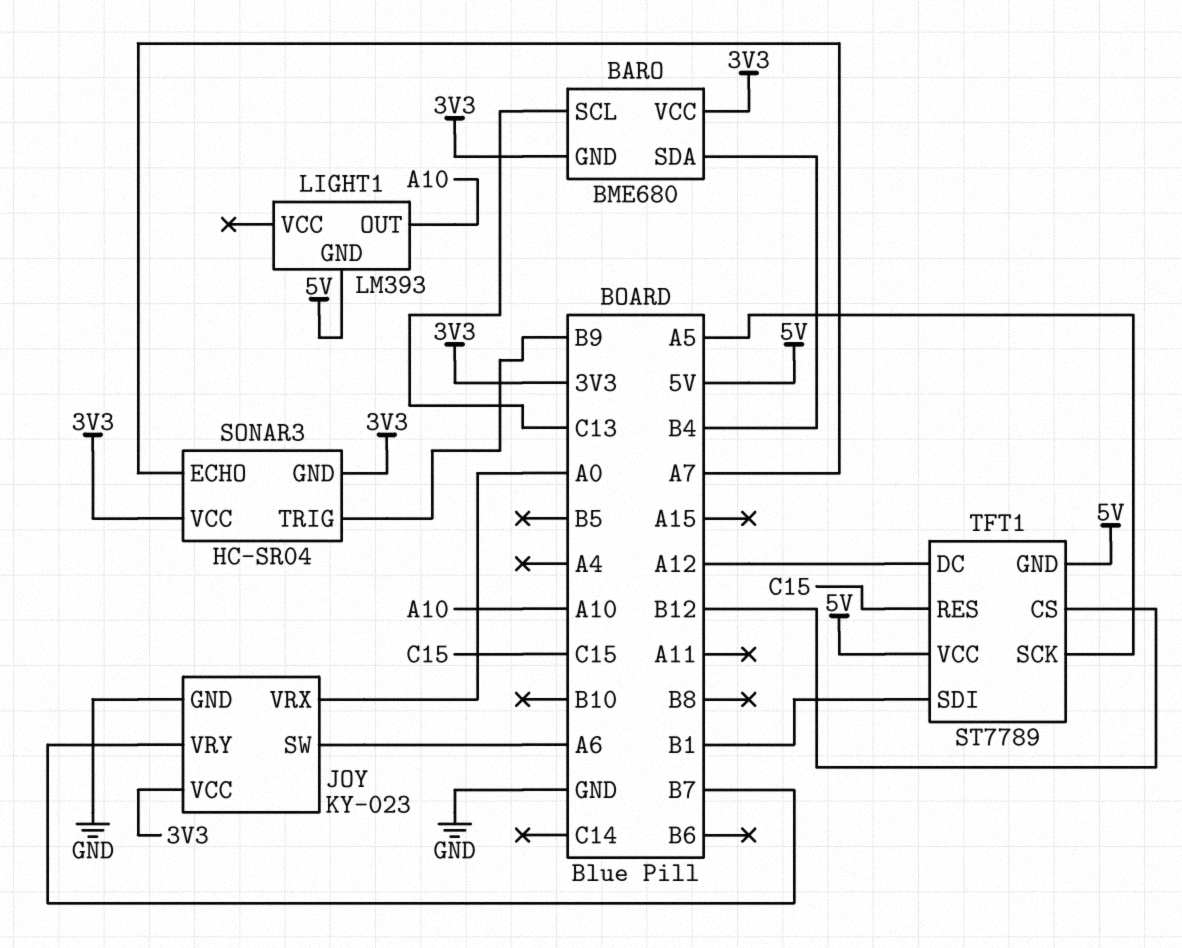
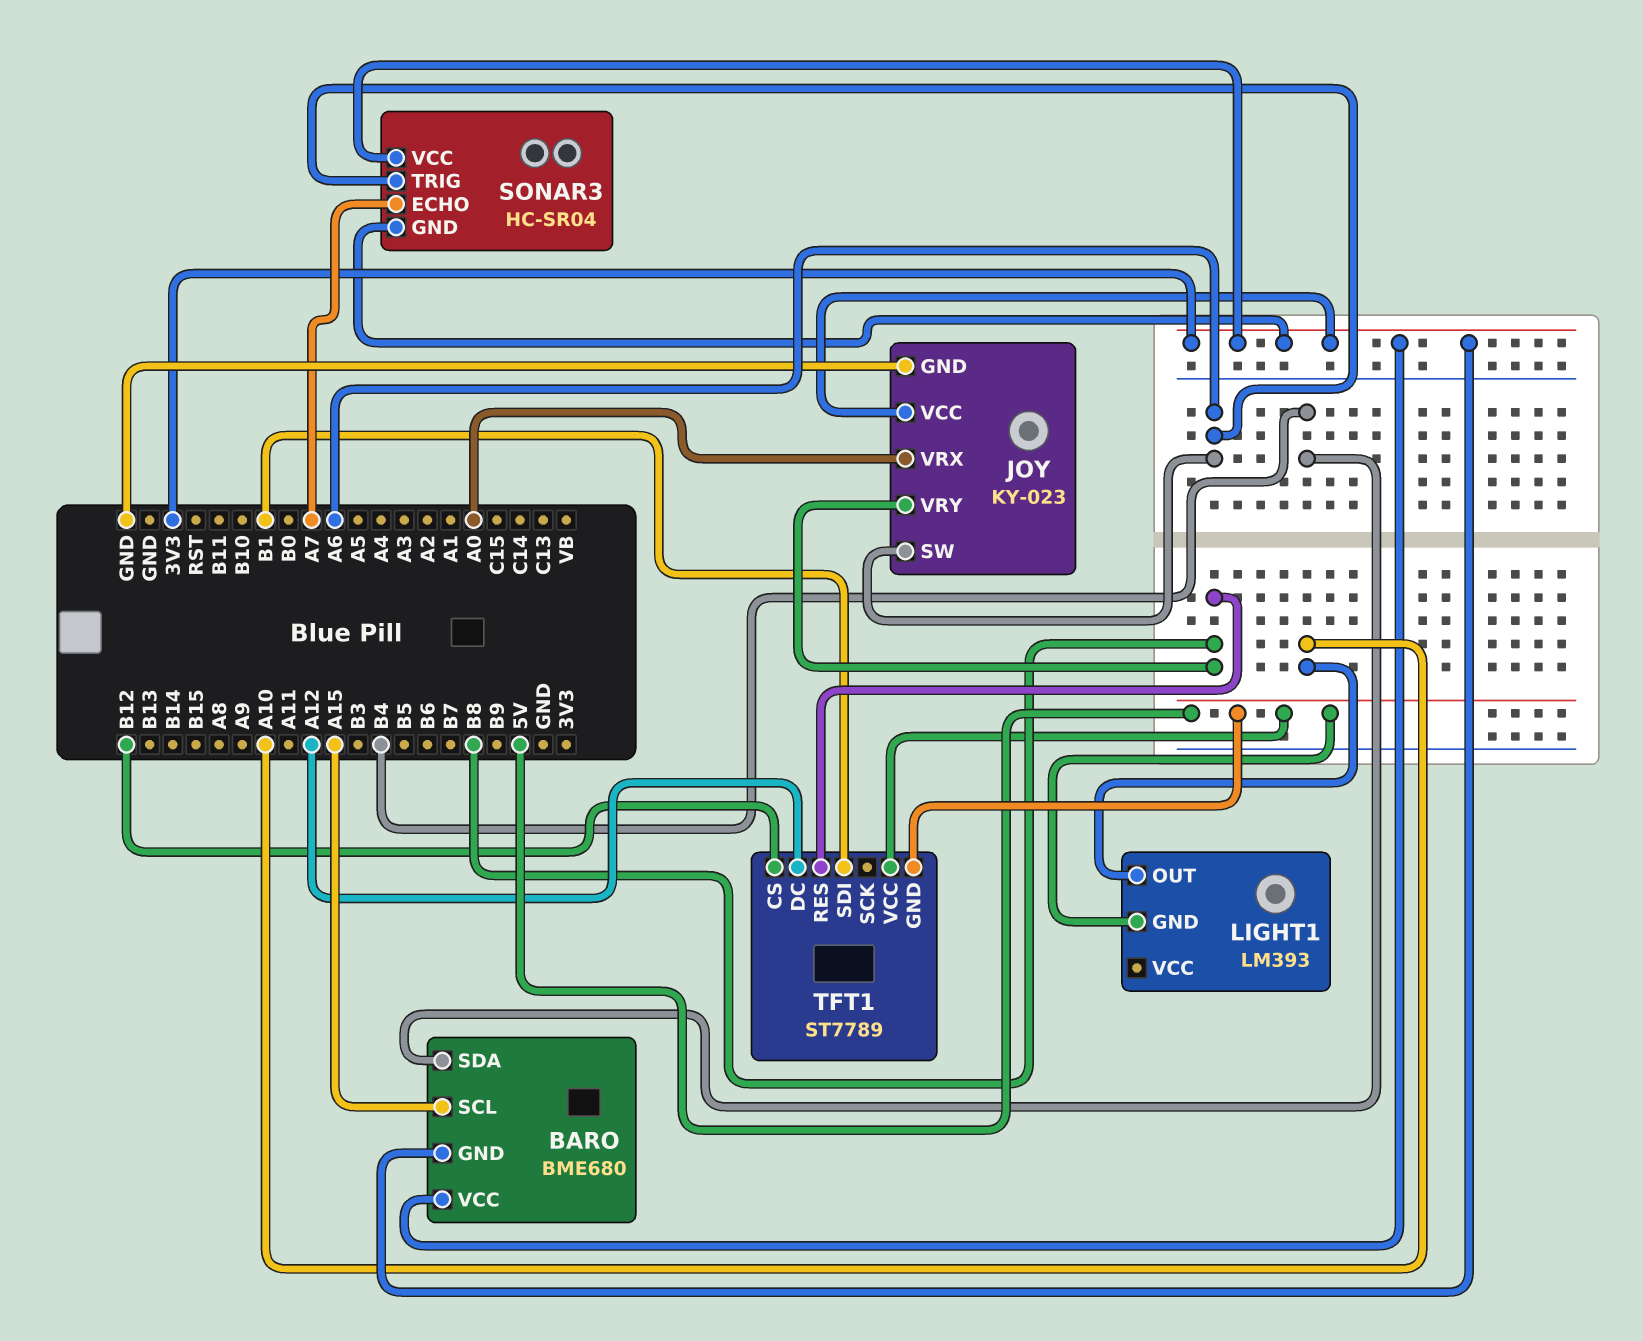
BARO pin SCL: C13 -> A15
JOY pin VRY: B7 -> B8
SONAR3 pin TRIG: B9 -> A6
TFT1 pin RES: C15 -> B8
TFT1 pin SCK: A5 -> none

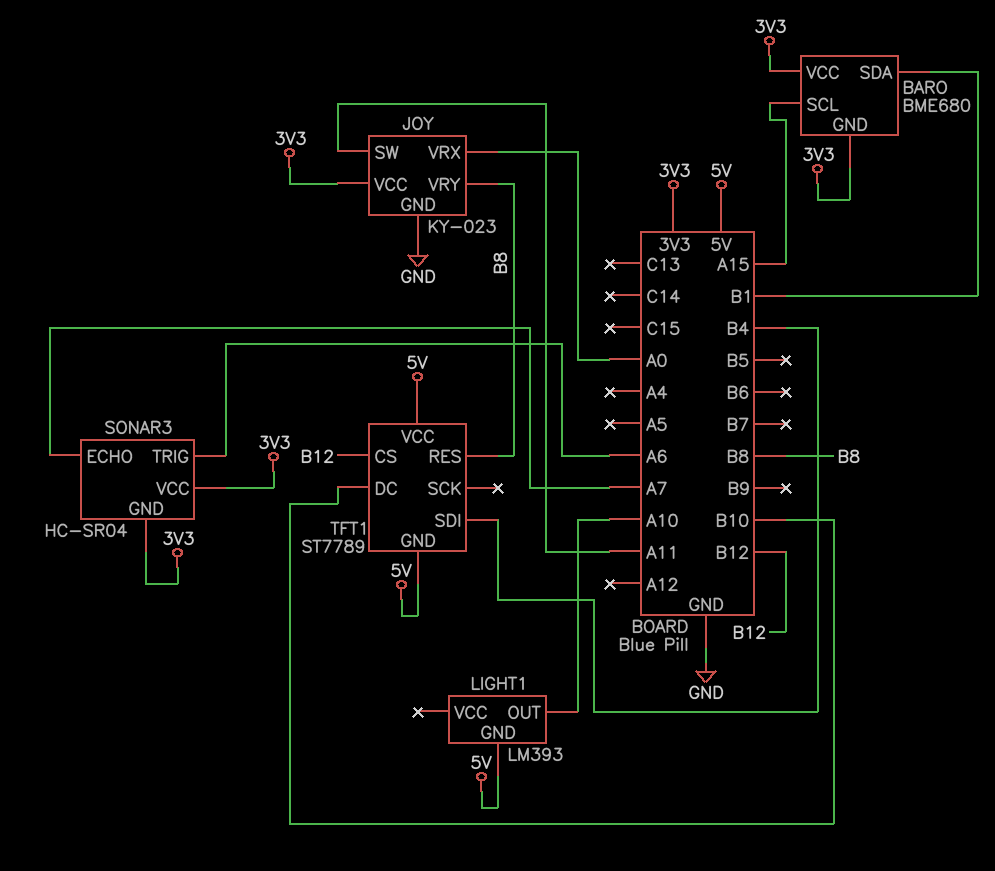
BARO pin SDA: B4 -> B1
JOY pin SW: A6 -> A11
TFT1 pin DC: A12 -> B10
TFT1 pin SDI: B1 -> B4

